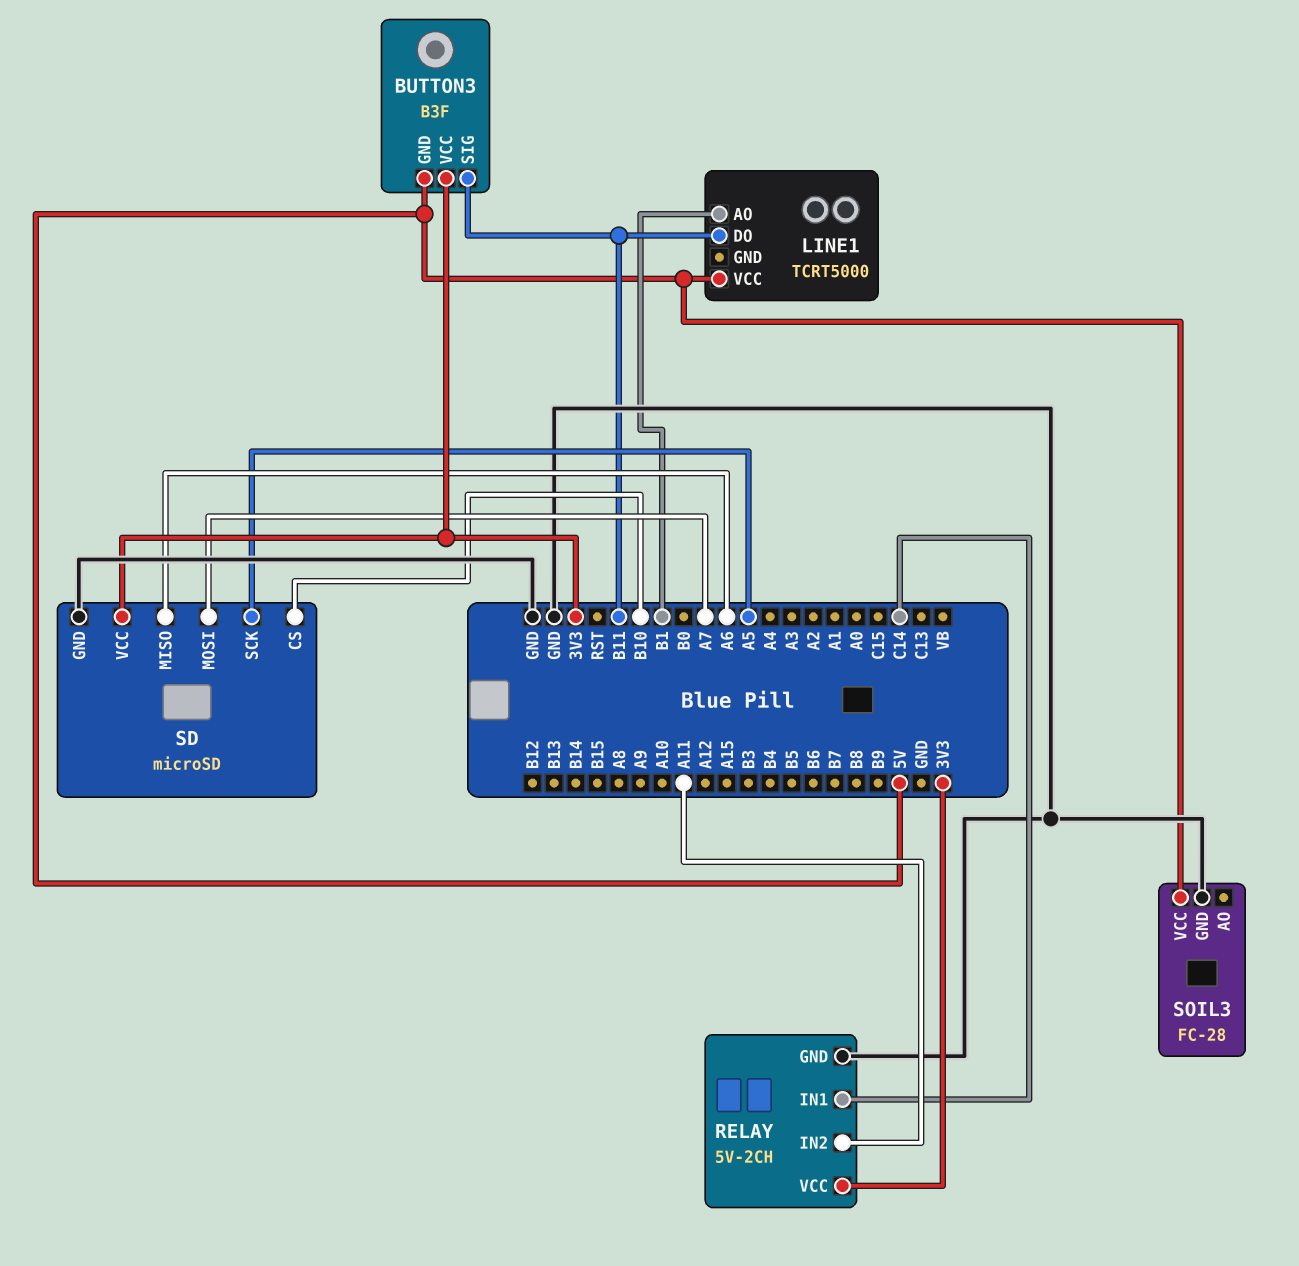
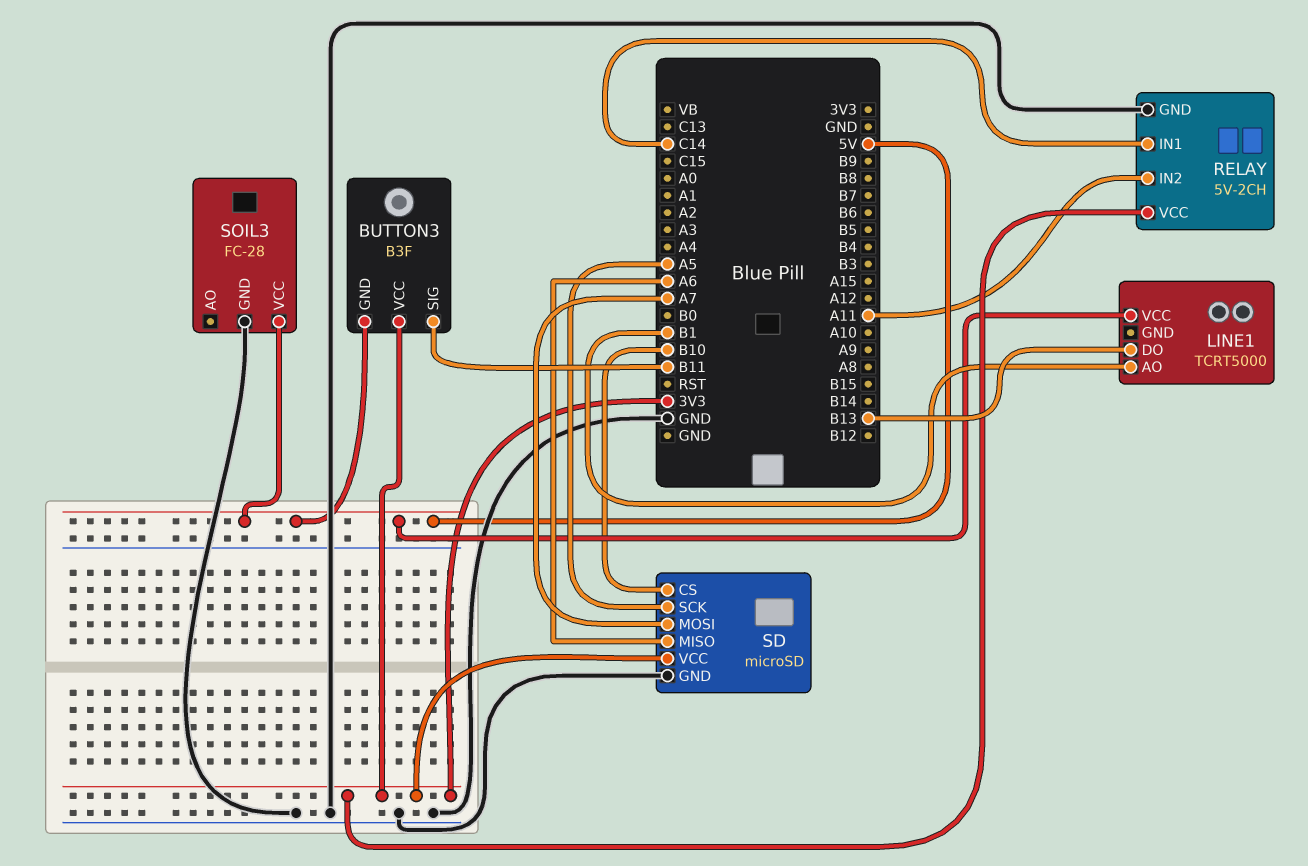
LINE1 pin DO: B11 -> B13

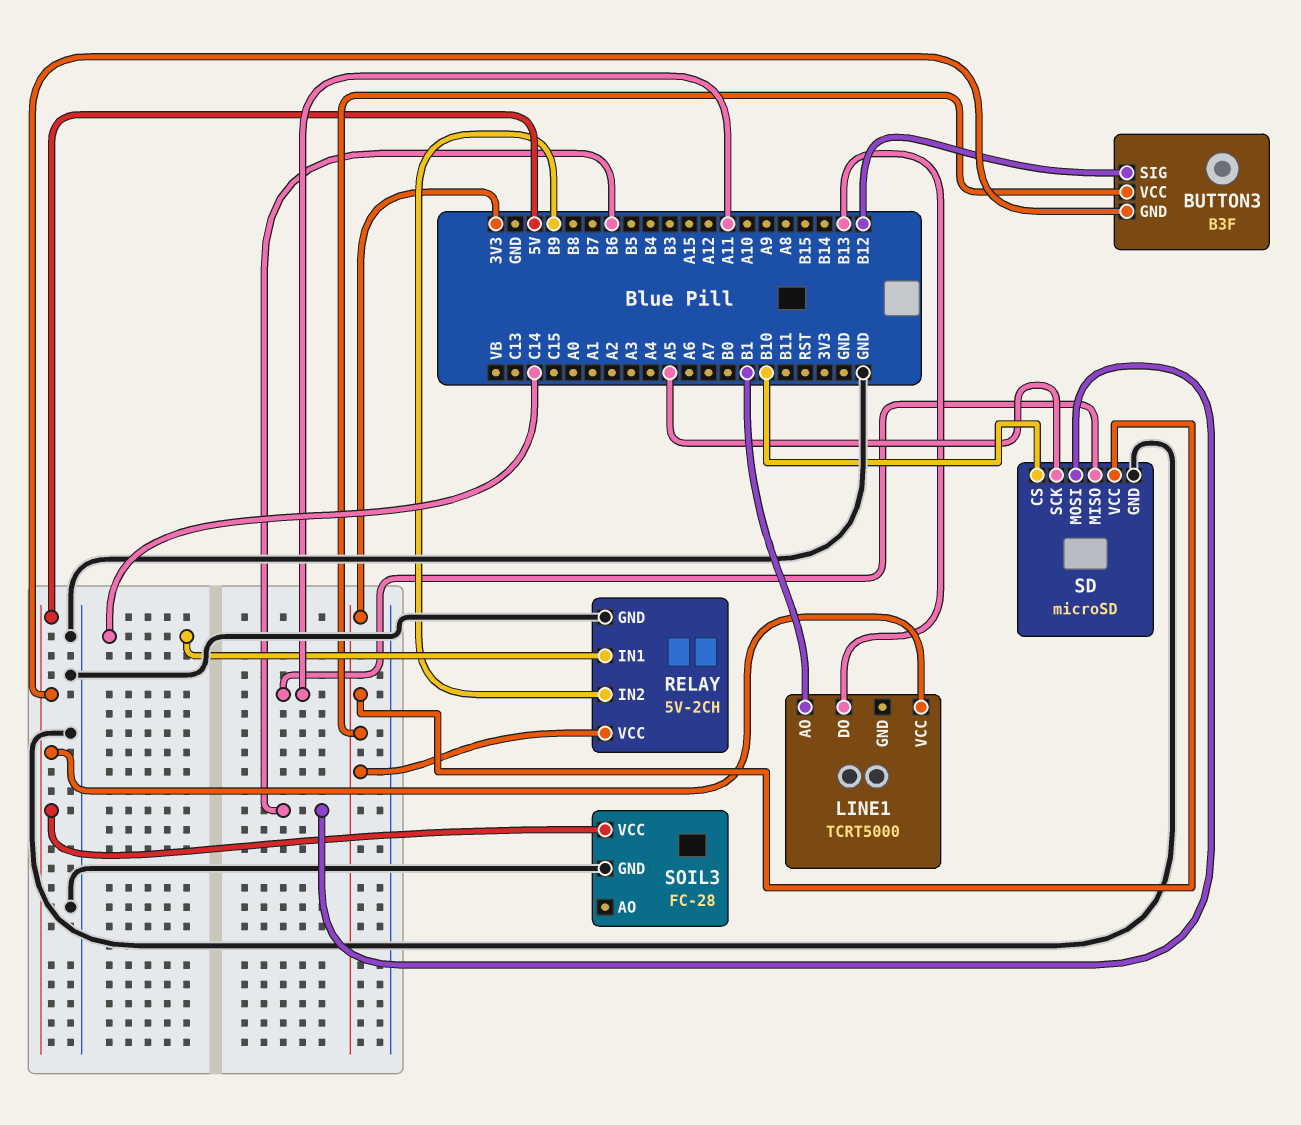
BUTTON3 pin SIG: B11 -> B12
RELAY pin IN2: A11 -> B9
SD pin MISO: A6 -> A11
SD pin MOSI: A7 -> B6

